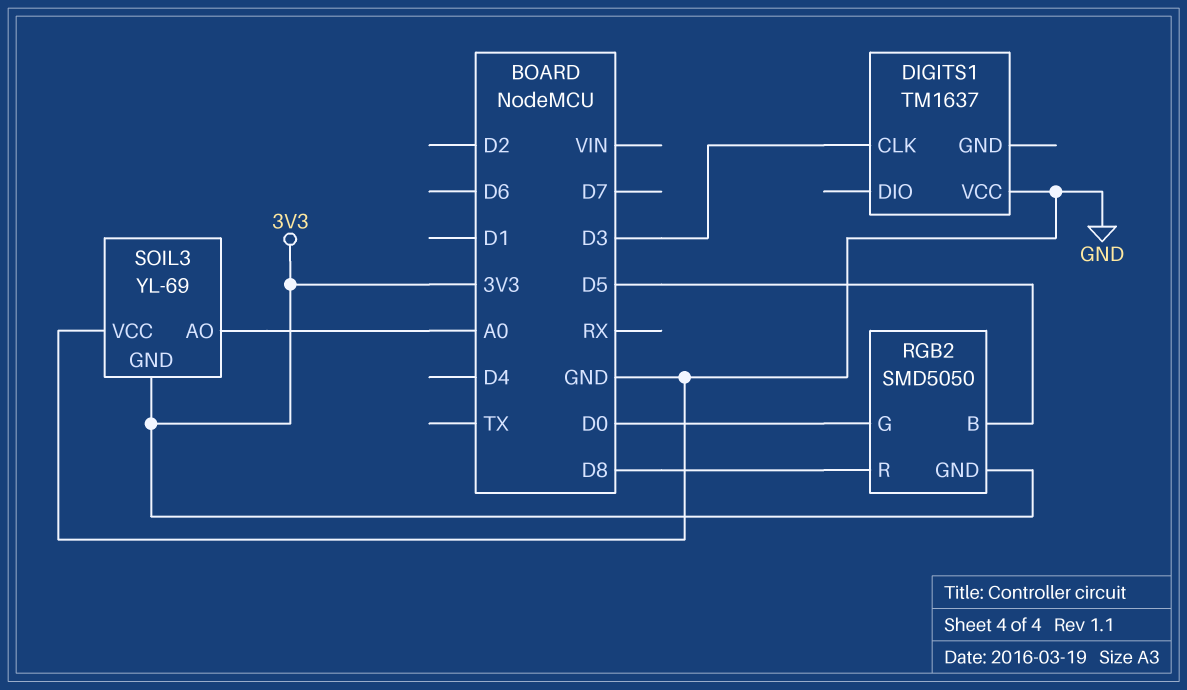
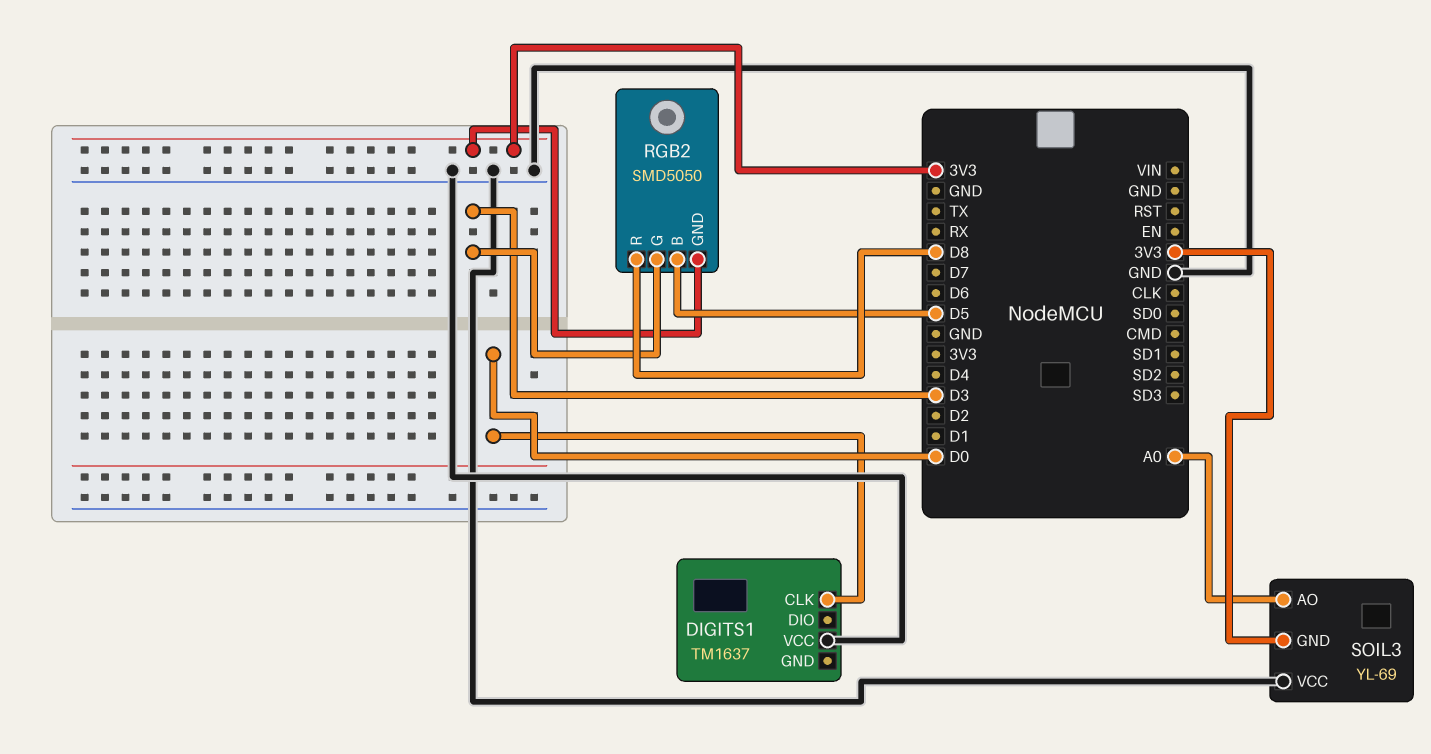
DIGITS1 pin CLK: D3 -> D0
RGB2 pin G: D0 -> D3

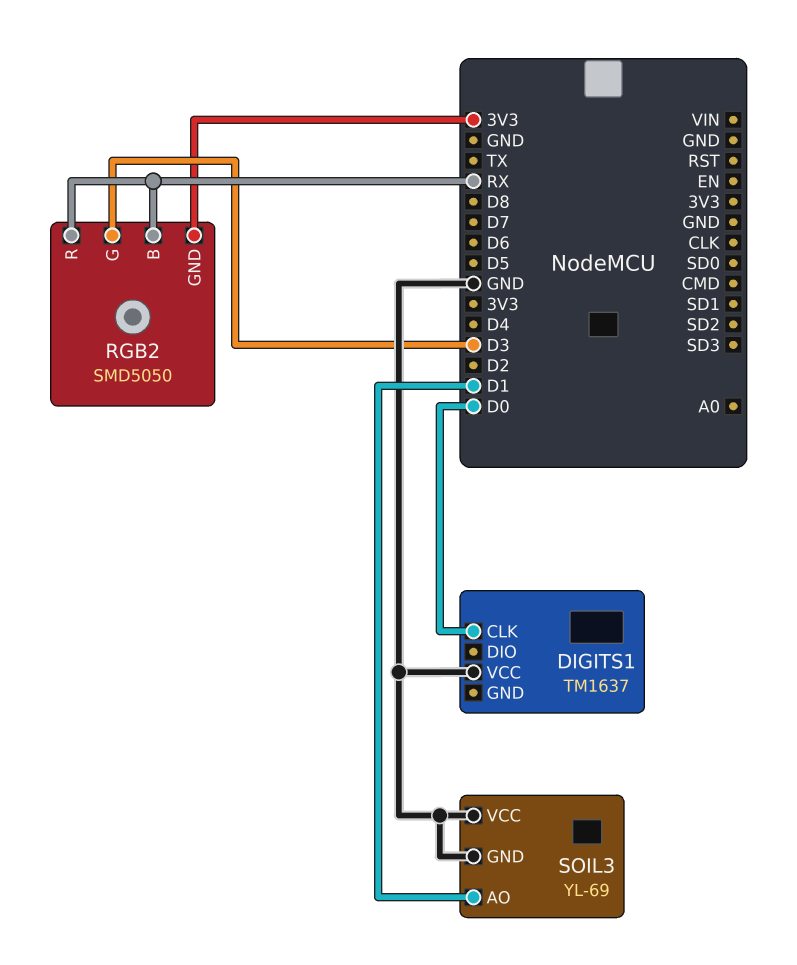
RGB2 pin B: D5 -> RX
RGB2 pin R: D8 -> RX
SOIL3 pin AO: A0 -> D1
SOIL3 pin GND: 3V3 -> GND

